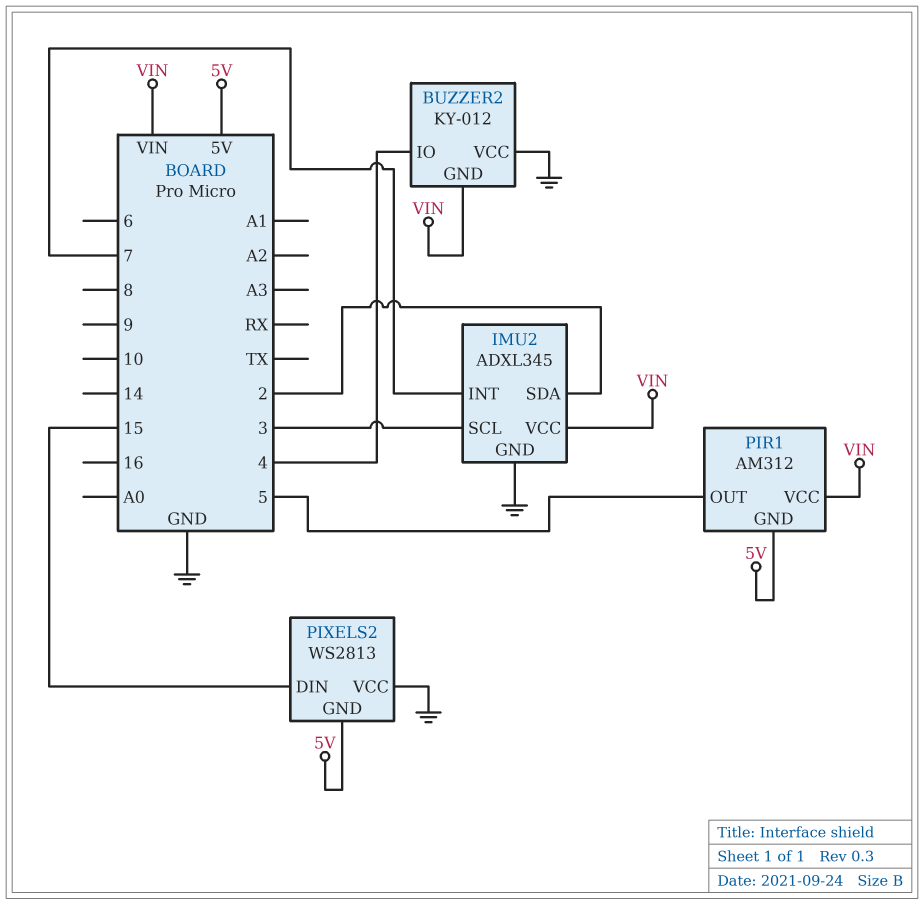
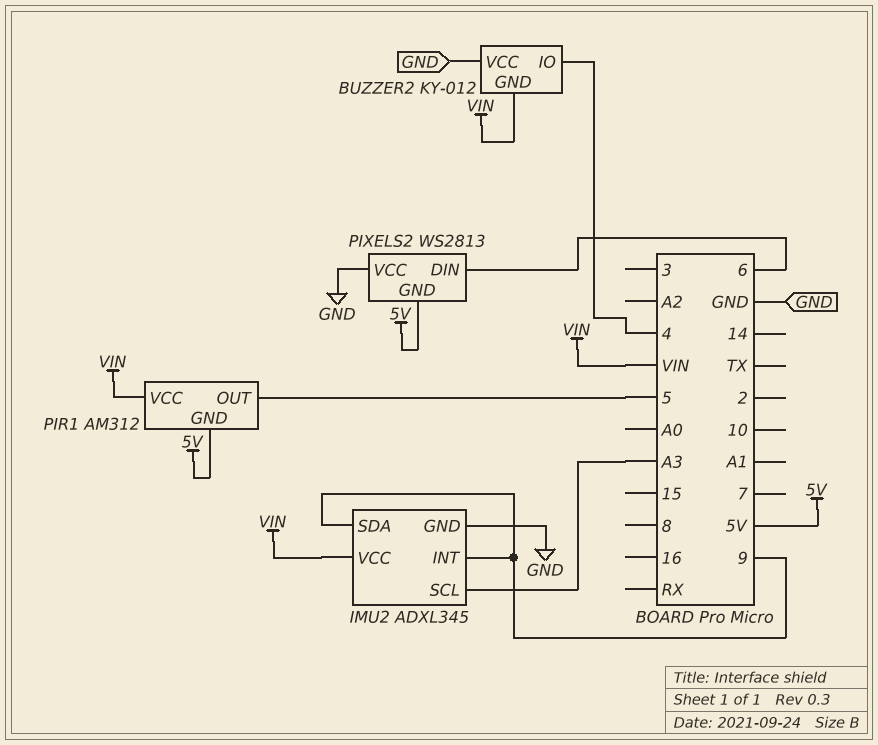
IMU2 pin INT: 7 -> 9
IMU2 pin SCL: 3 -> A3
IMU2 pin SDA: 2 -> 9
PIXELS2 pin DIN: 15 -> 6

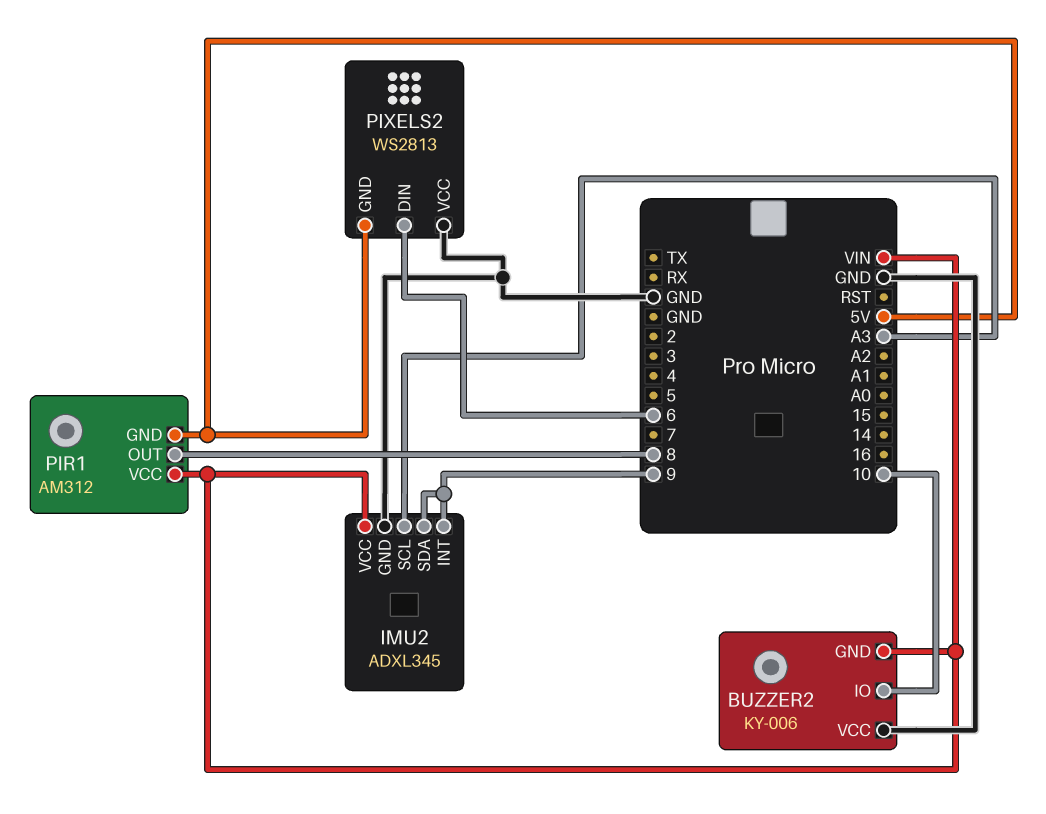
BUZZER2: KY-012 -> KY-006
BUZZER2 pin IO: 4 -> 10
PIR1 pin OUT: 5 -> 8

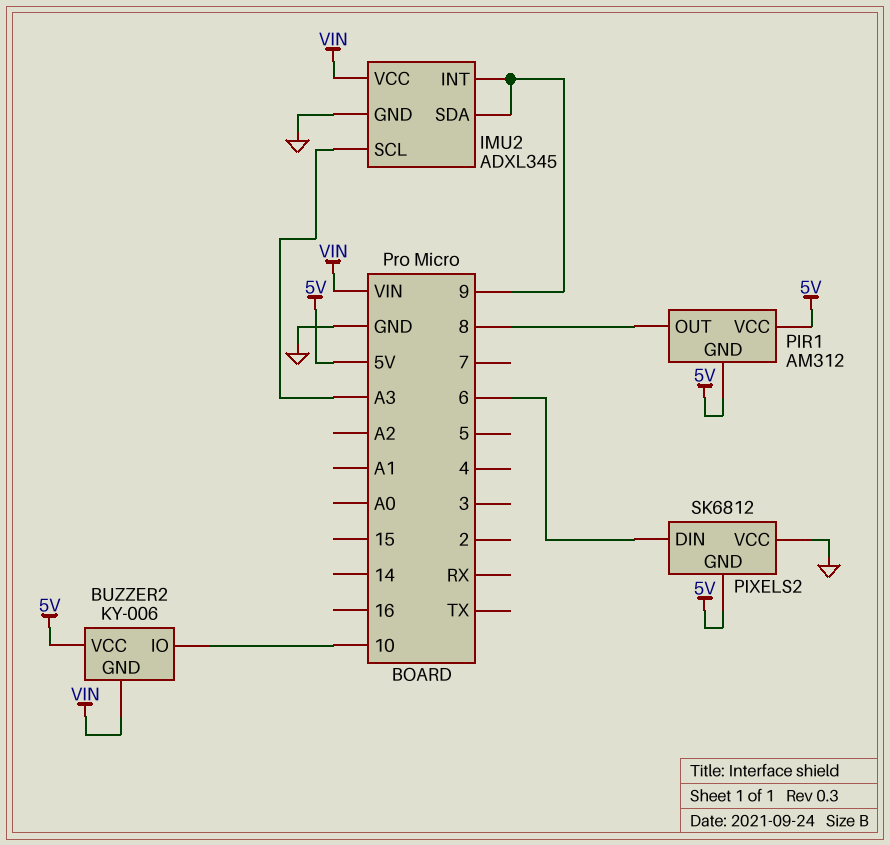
BUZZER2 pin VCC: GND -> 5V
PIR1 pin VCC: VIN -> 5V
PIXELS2: WS2813 -> SK6812

